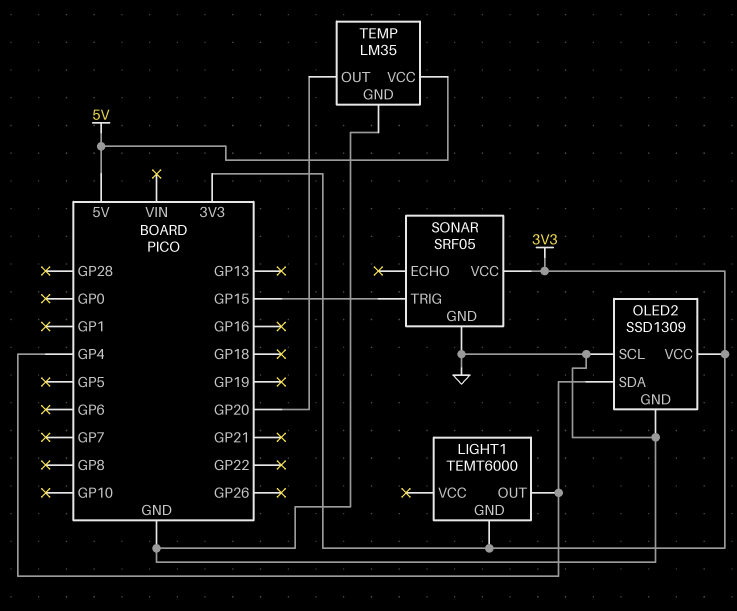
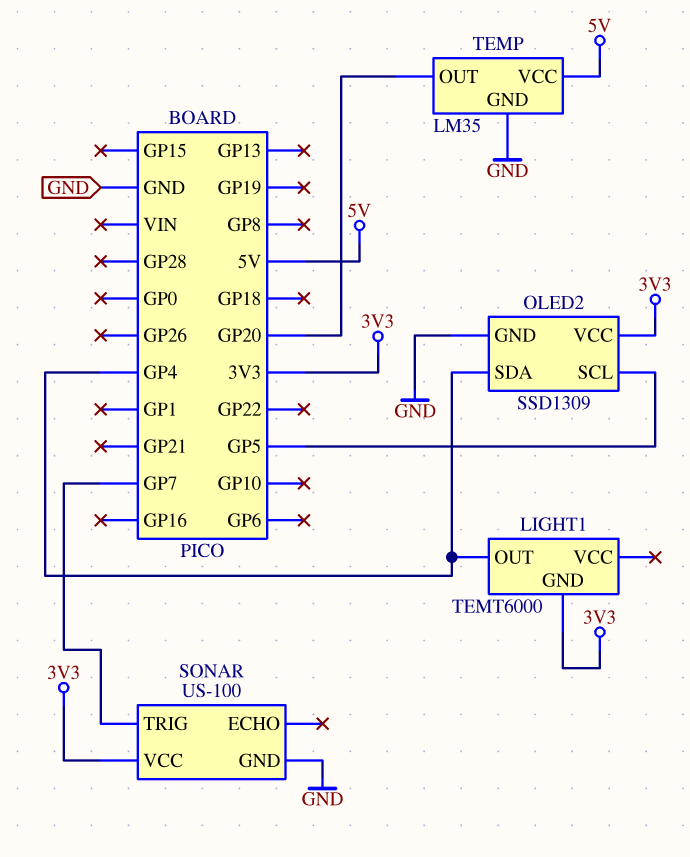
OLED2 pin SCL: GND -> GP5
SONAR: SRF05 -> US-100
SONAR pin TRIG: GP15 -> GP7

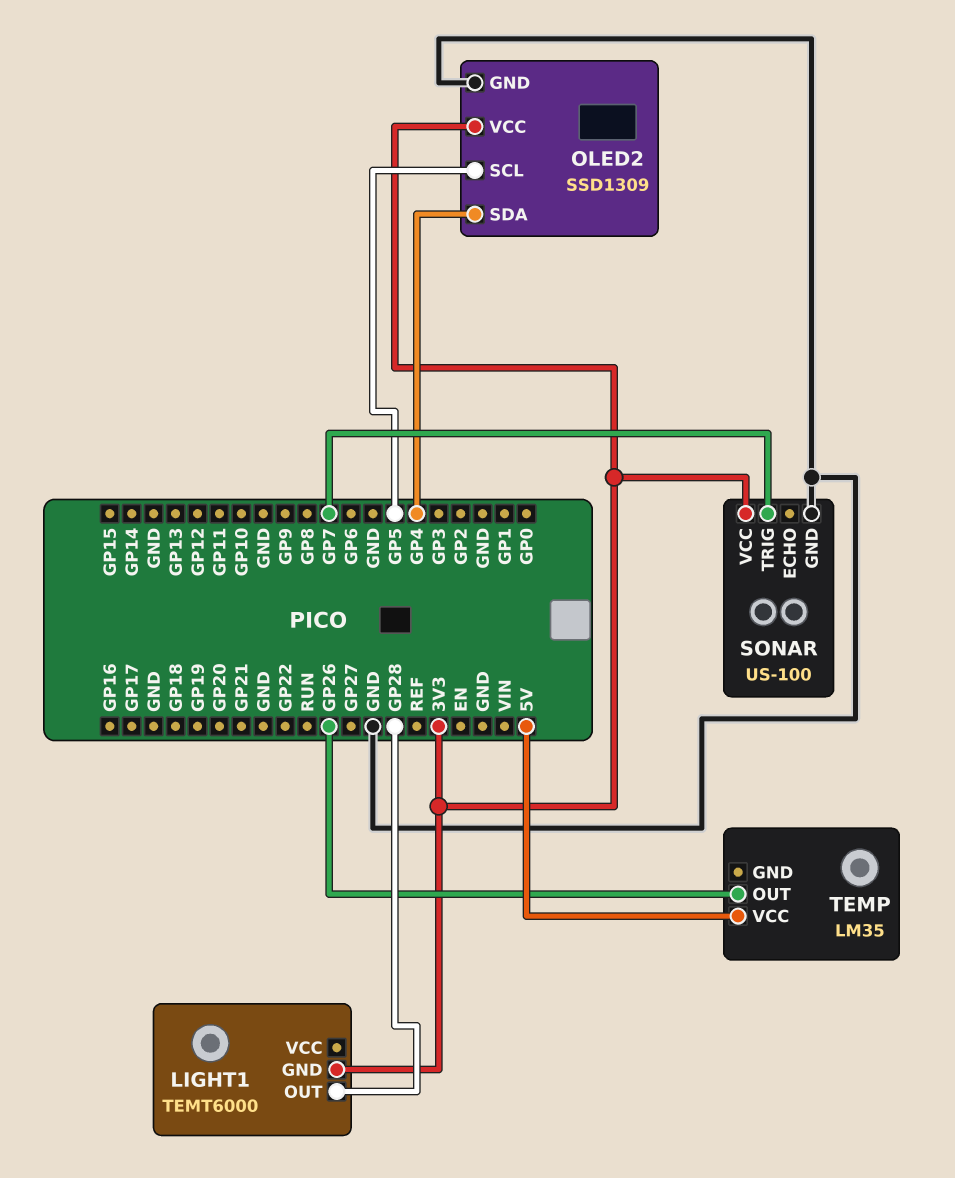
LIGHT1 pin OUT: GP4 -> GP28
TEMP pin GND: GND -> none
TEMP pin OUT: GP20 -> GP26

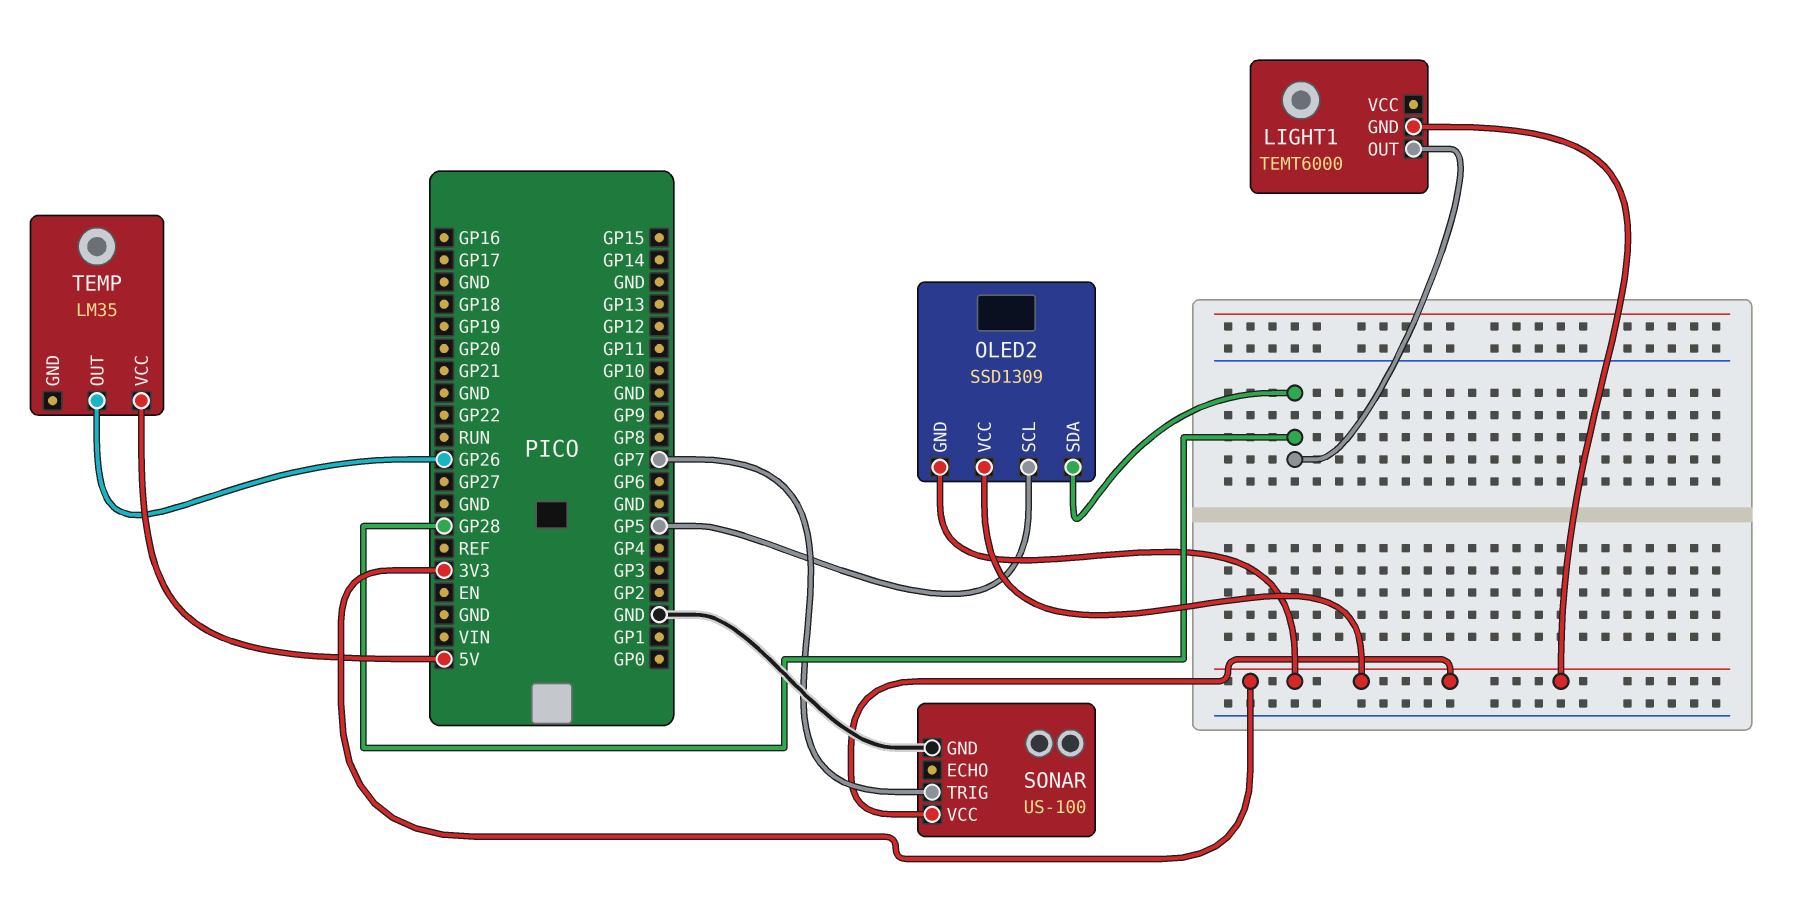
OLED2 pin GND: GND -> 3V3
OLED2 pin SDA: GP4 -> GP28

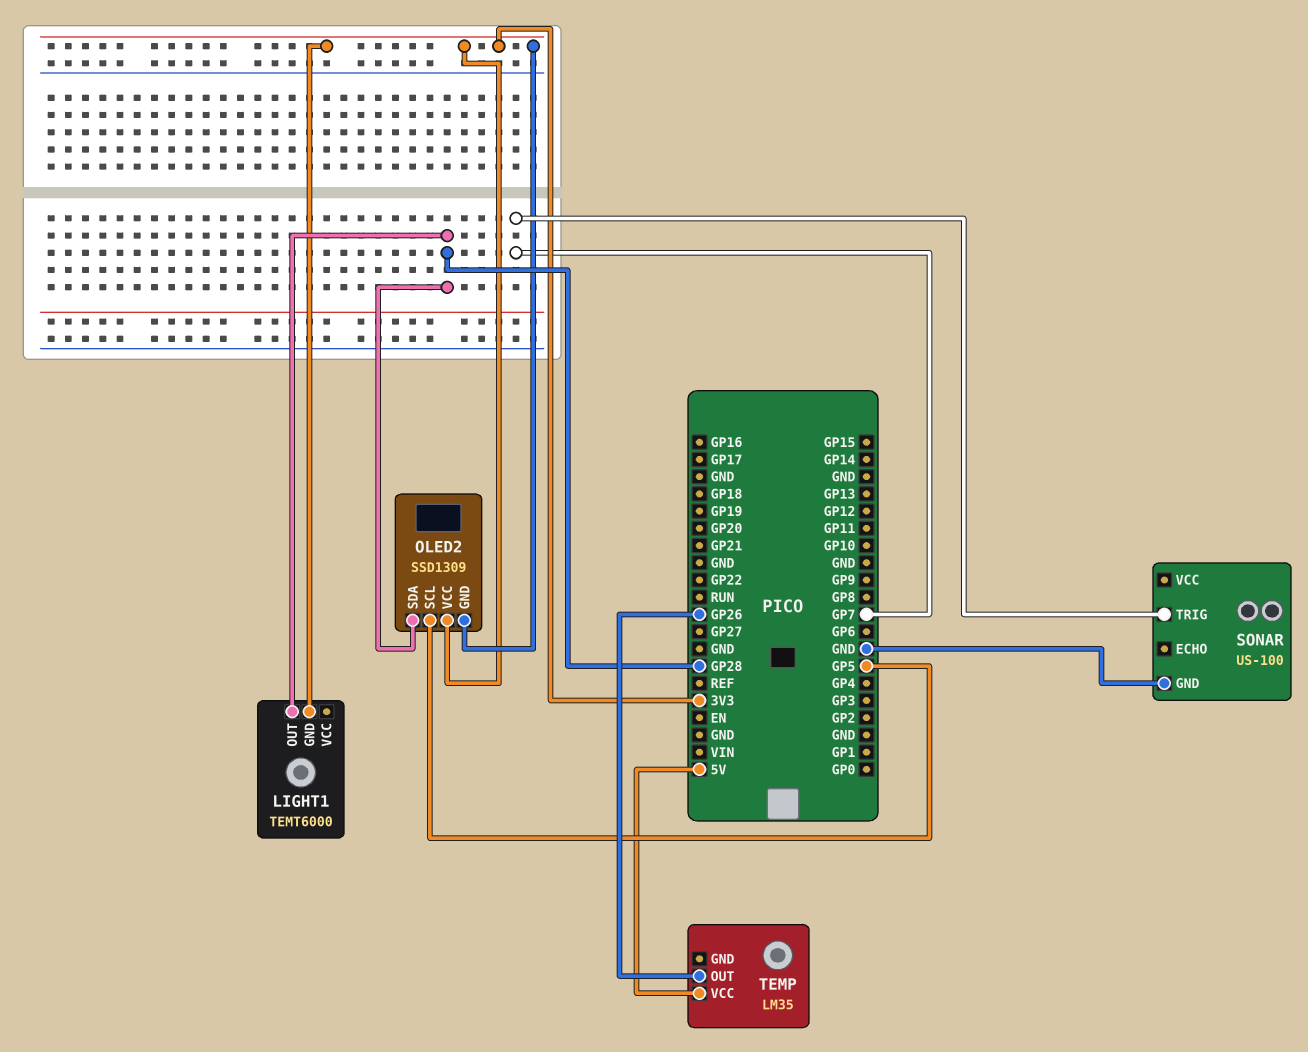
SONAR pin VCC: 3V3 -> none

